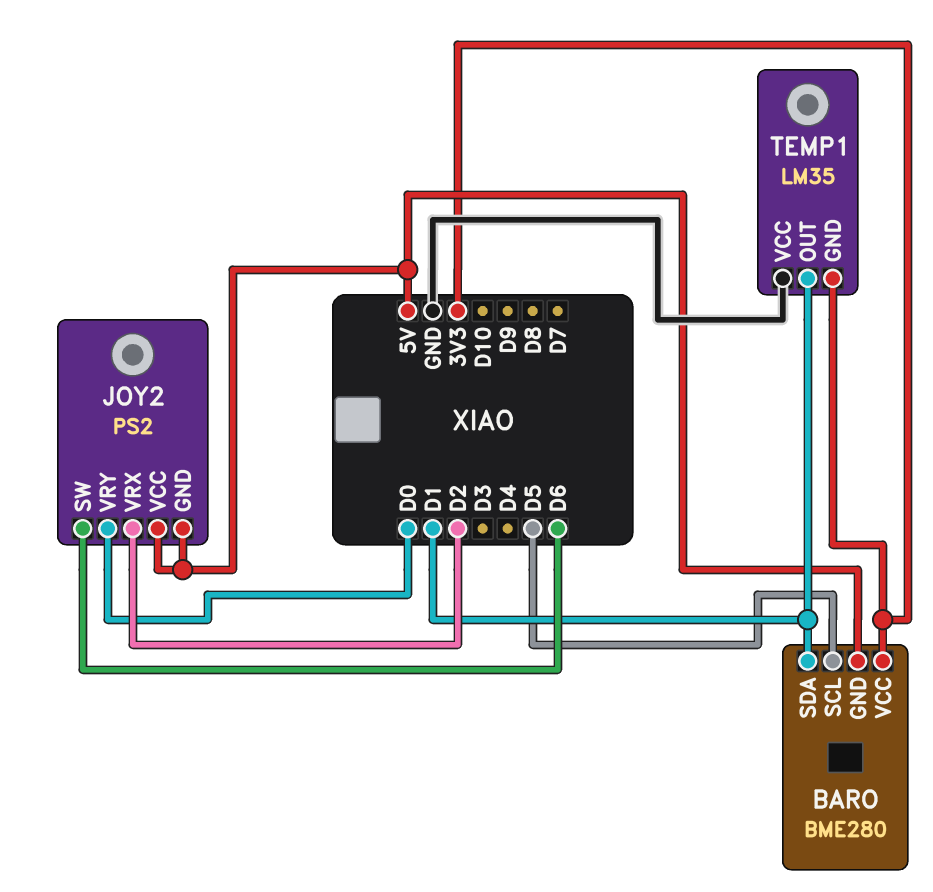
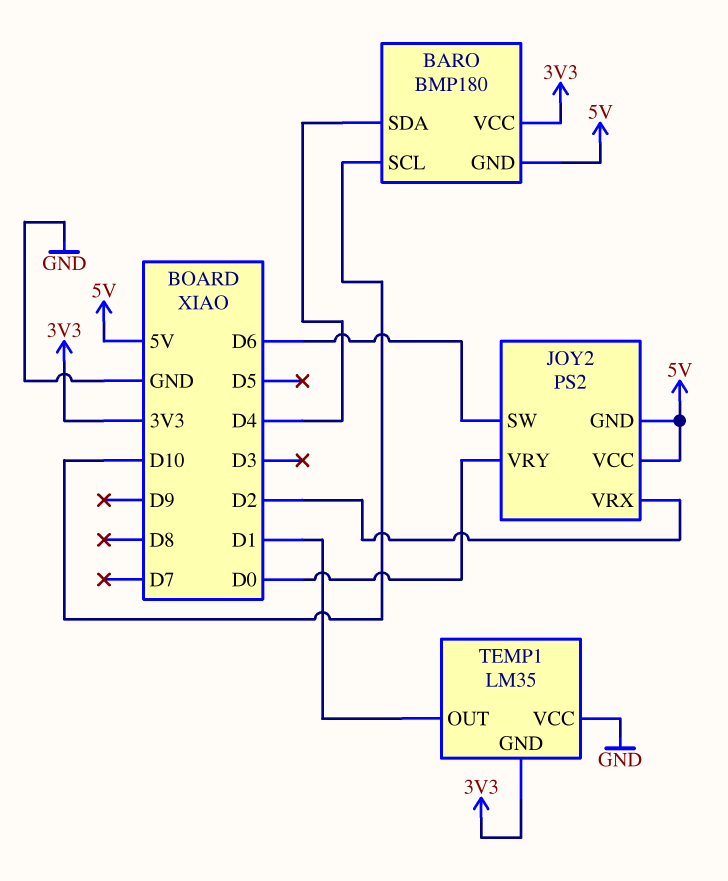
BARO: BME280 -> BMP180
BARO pin SCL: D5 -> D10
BARO pin SDA: D1 -> D4

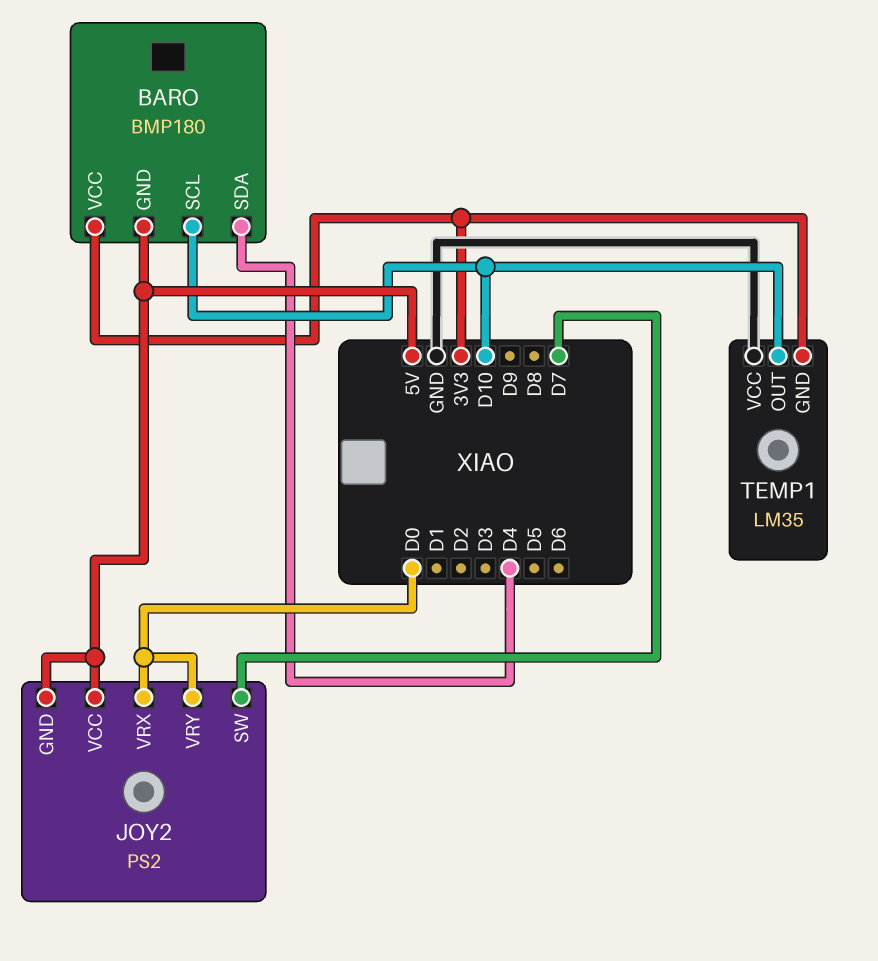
JOY2 pin SW: D6 -> D7
JOY2 pin VRX: D2 -> D0
TEMP1 pin OUT: D1 -> D10

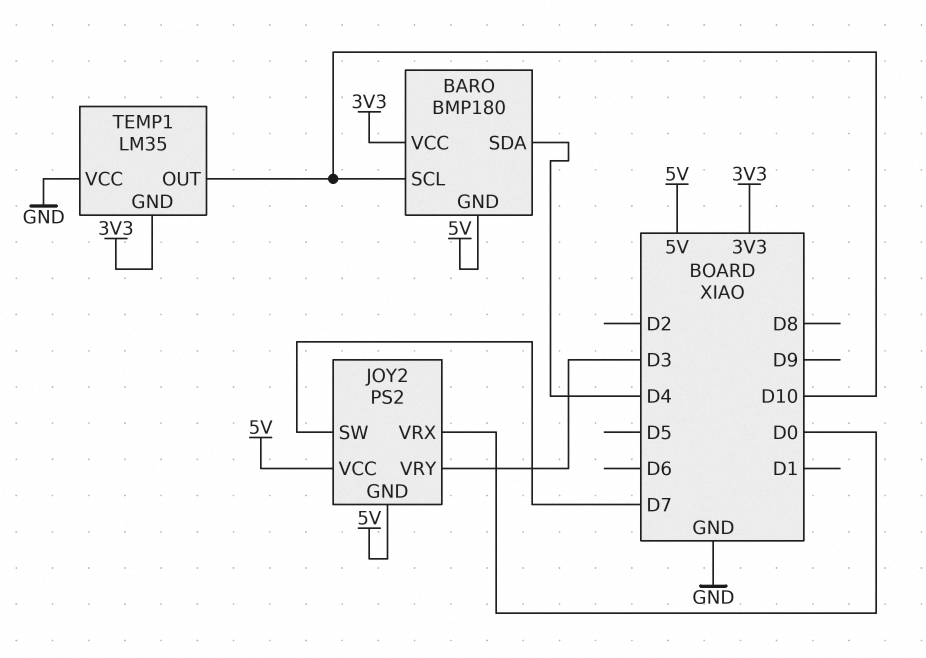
JOY2 pin VRY: D0 -> D3

